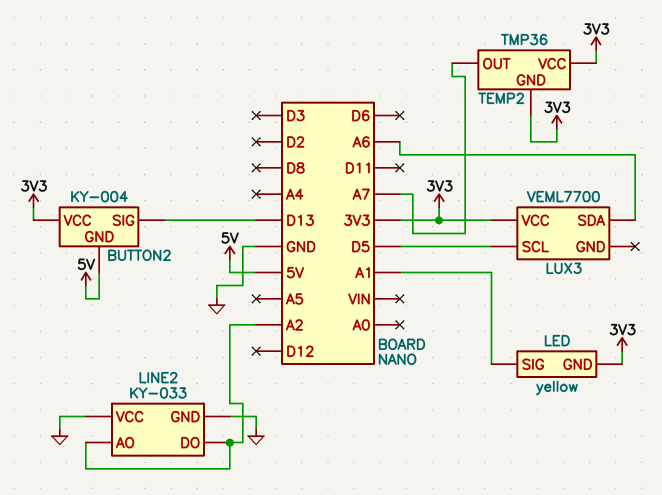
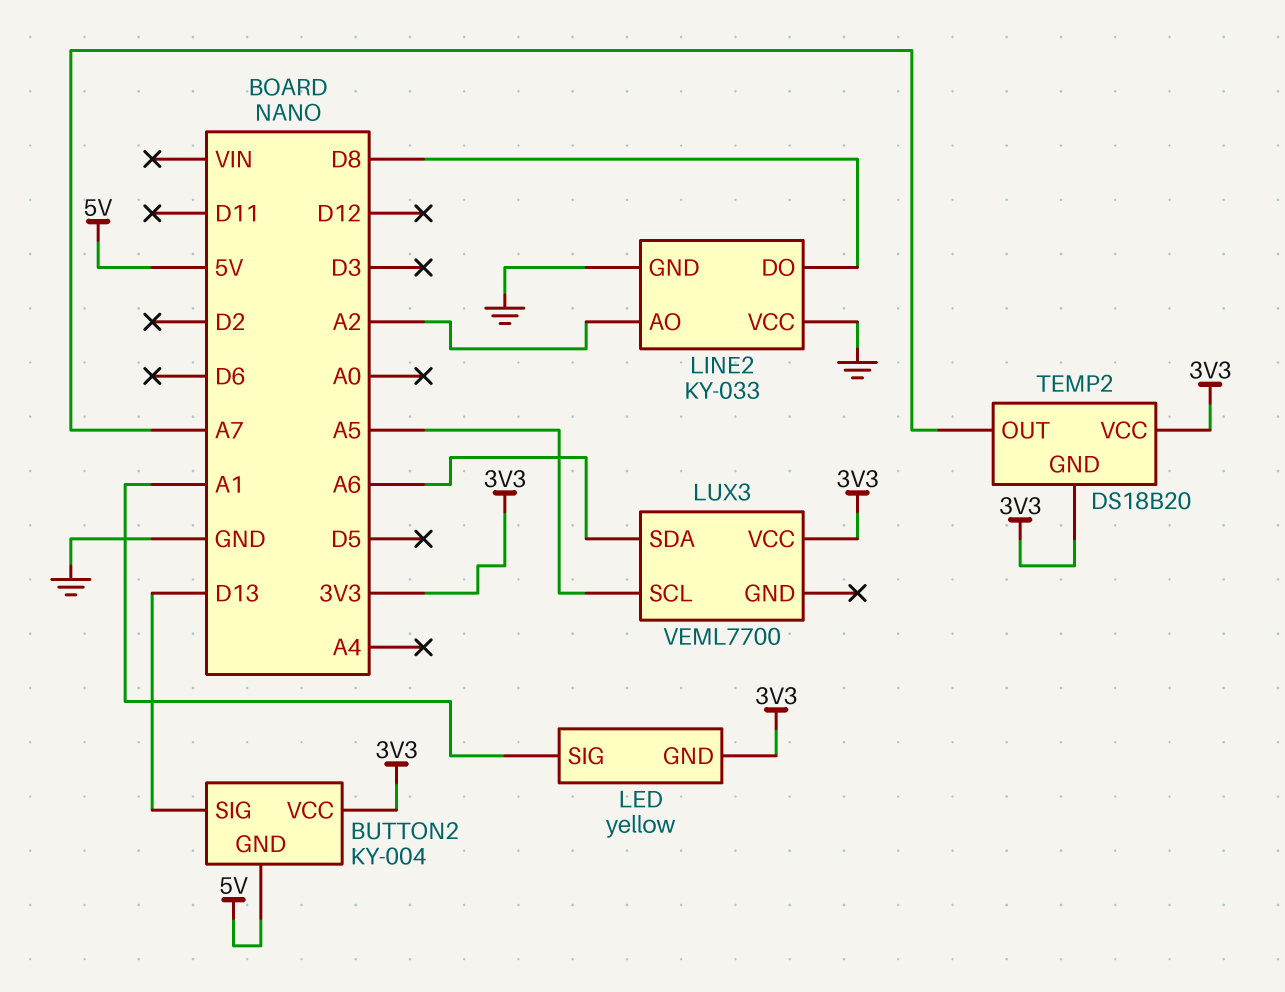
LINE2 pin DO: A2 -> D8
LUX3 pin SCL: D5 -> A5
TEMP2: TMP36 -> DS18B20

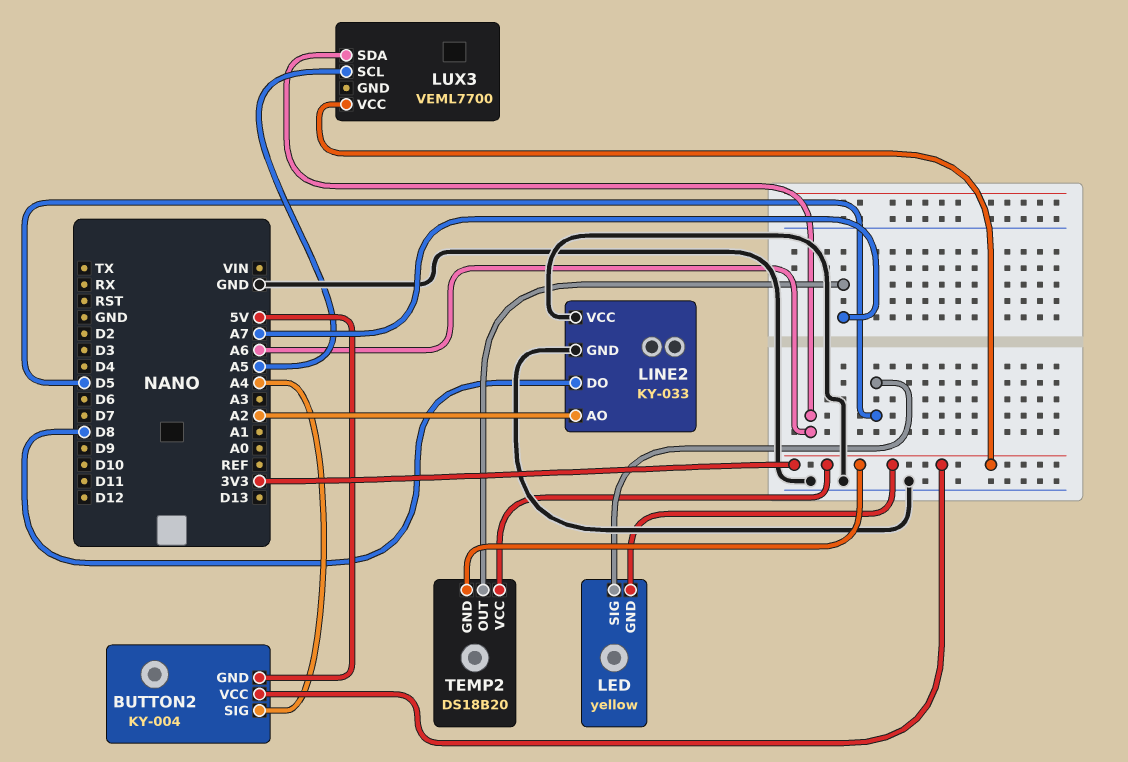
BUTTON2 pin SIG: D13 -> A4
LED pin SIG: A1 -> D5

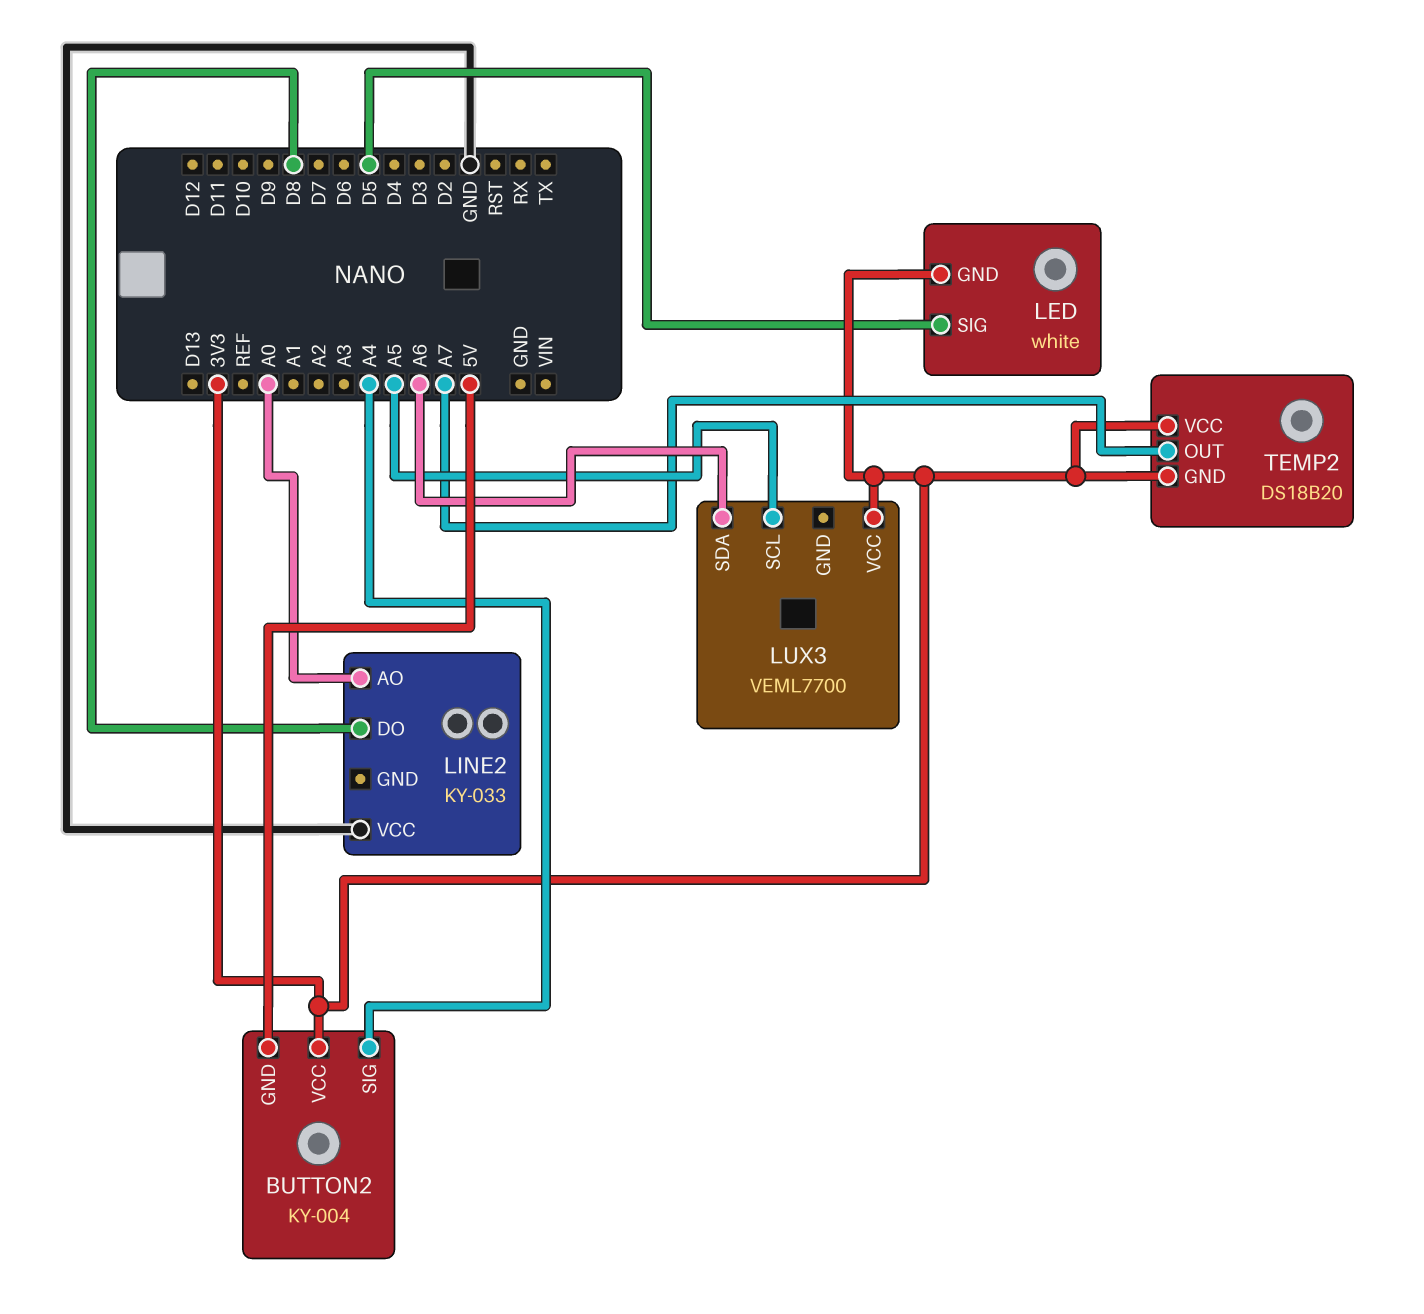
LED: yellow -> white
LINE2 pin AO: A2 -> A0
LINE2 pin GND: GND -> none

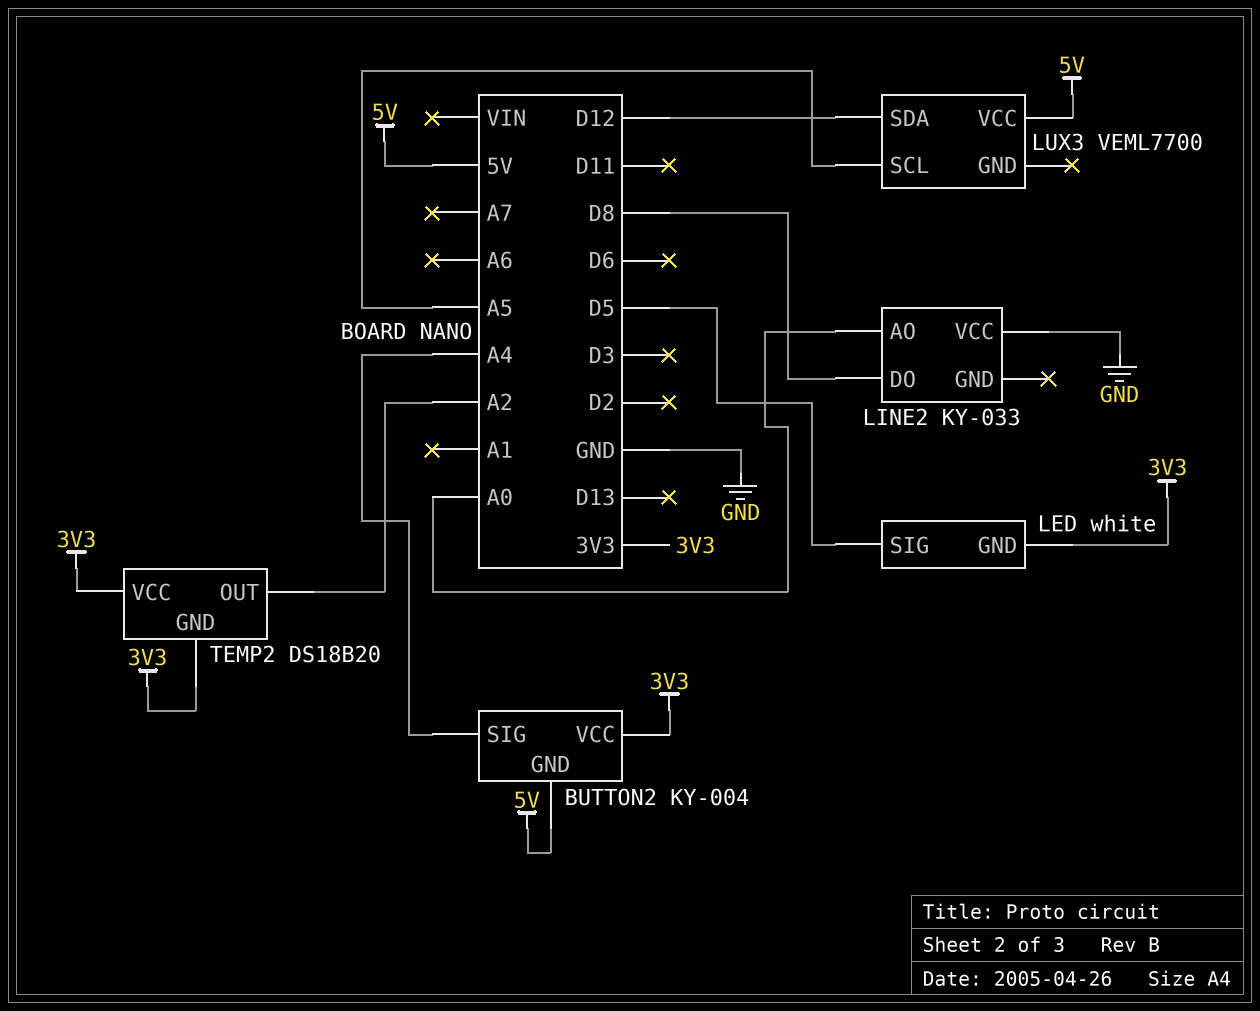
LUX3 pin SDA: A6 -> D12
LUX3 pin VCC: 3V3 -> 5V
TEMP2 pin OUT: A7 -> A2

